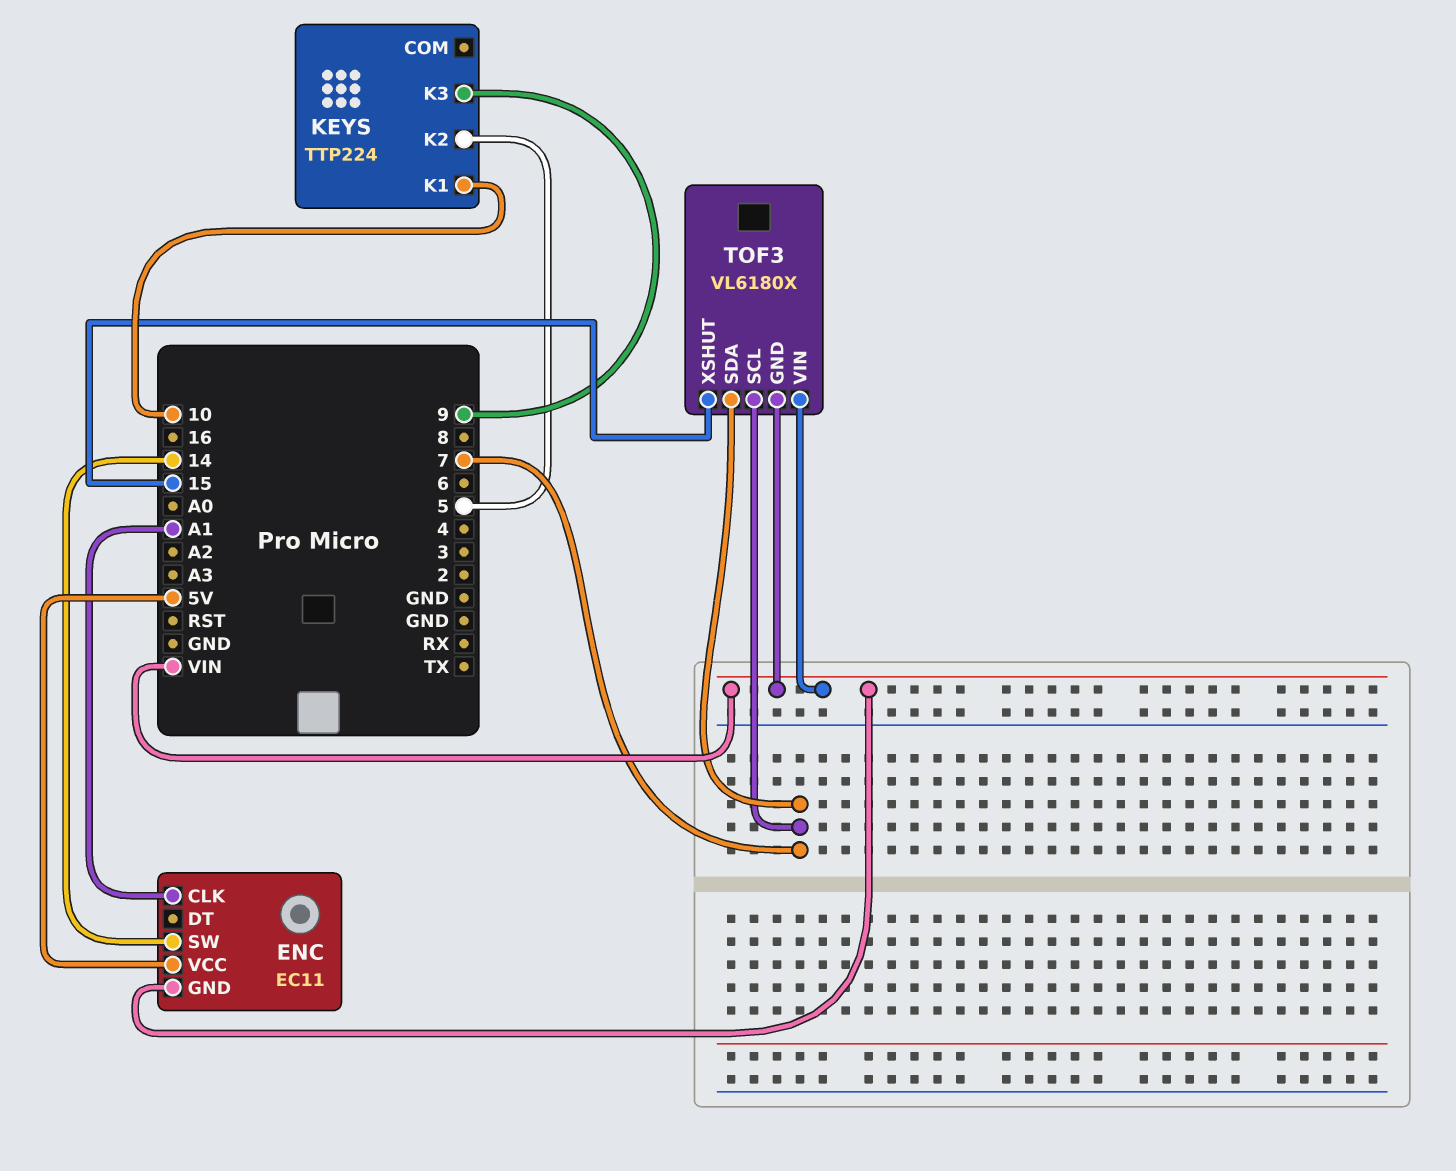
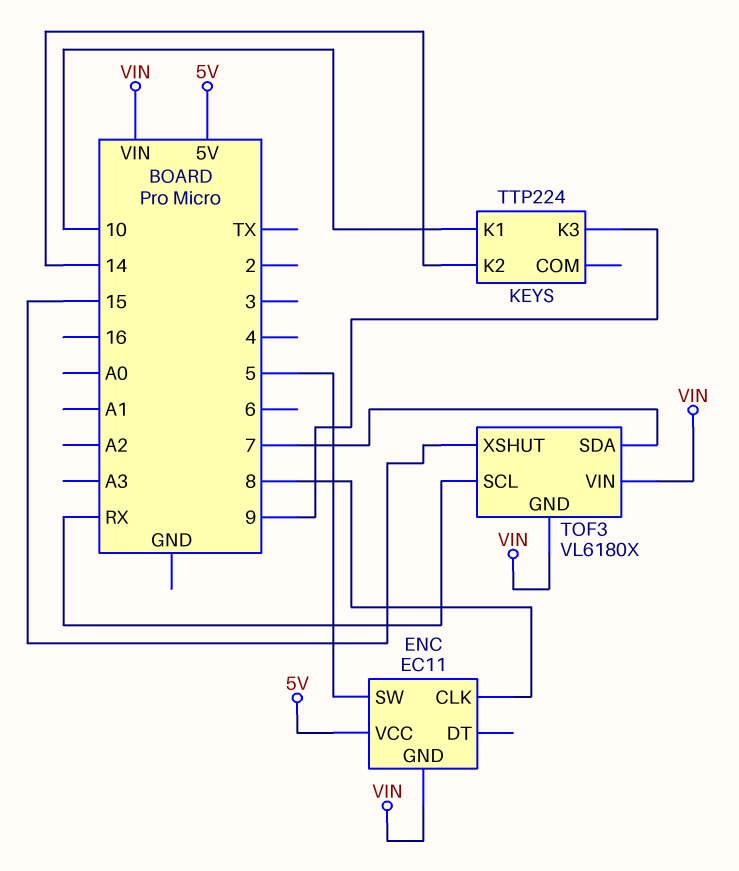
ENC pin CLK: A1 -> 8
ENC pin SW: 14 -> 5
KEYS pin K2: 5 -> 14
TOF3 pin SCL: 7 -> RX

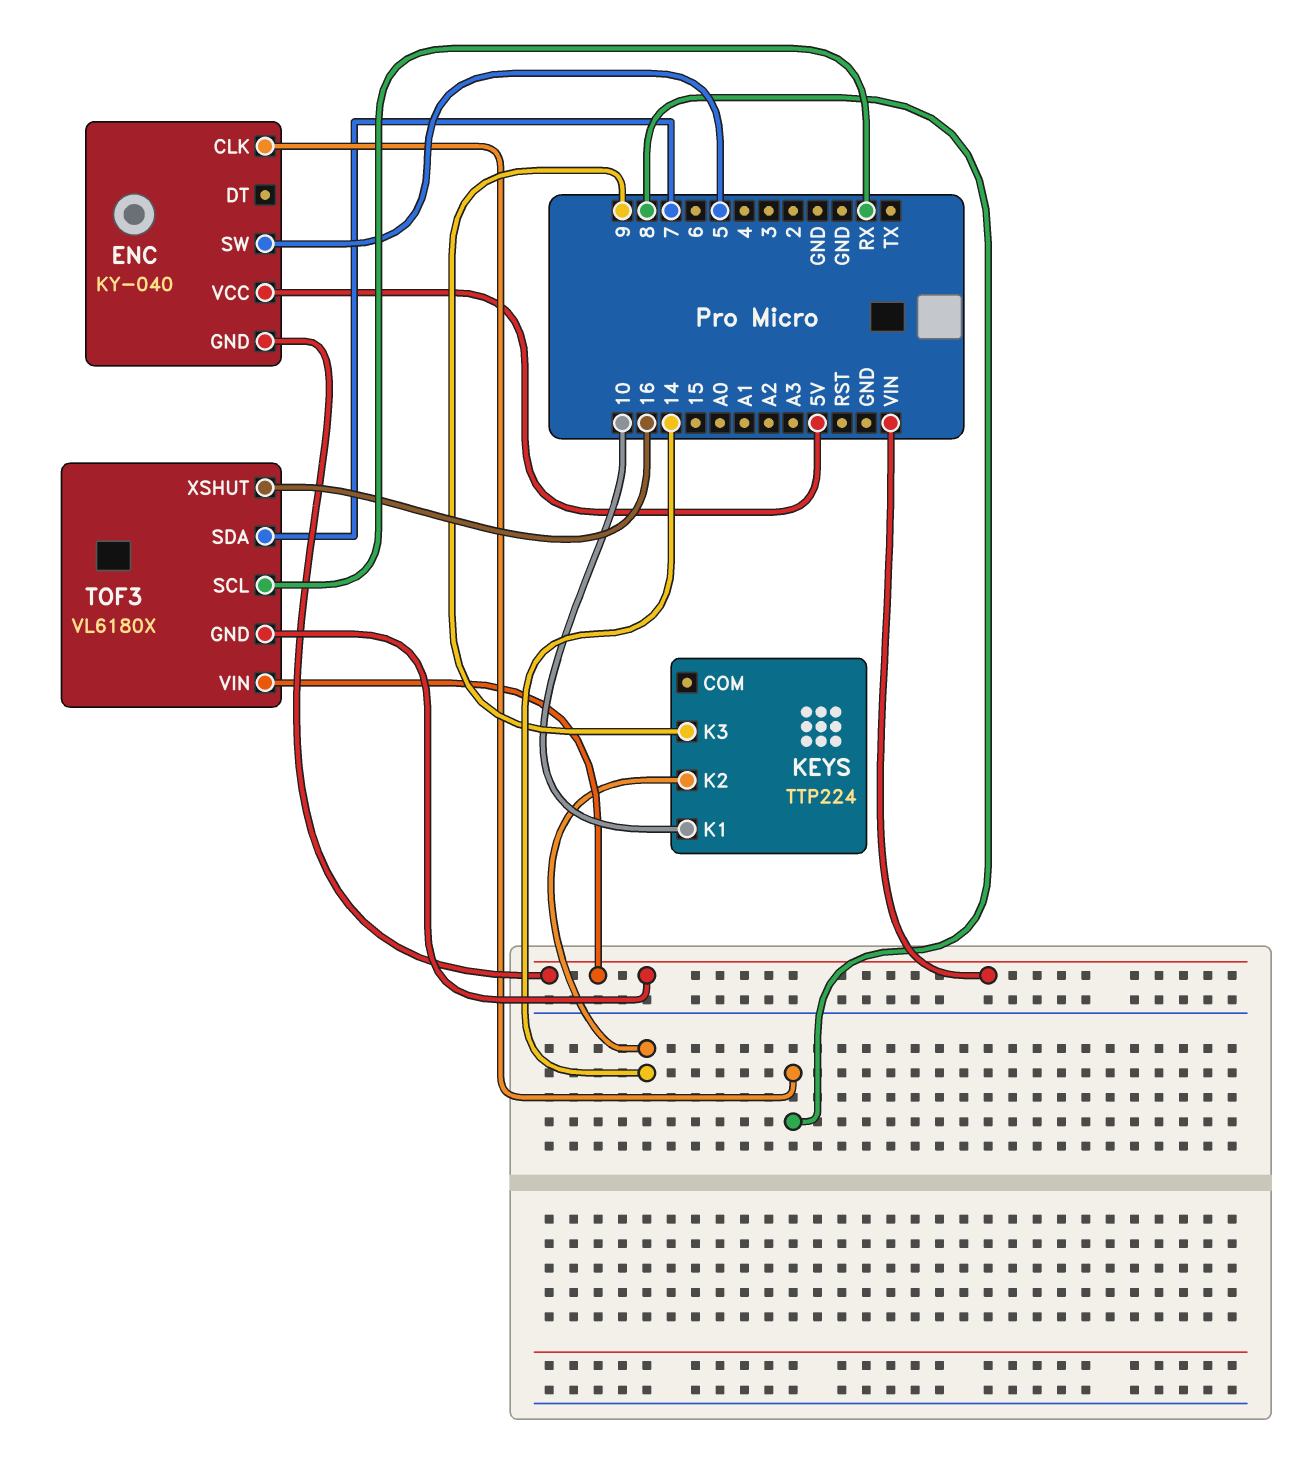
ENC: EC11 -> KY-040
TOF3 pin XSHUT: 15 -> 16

